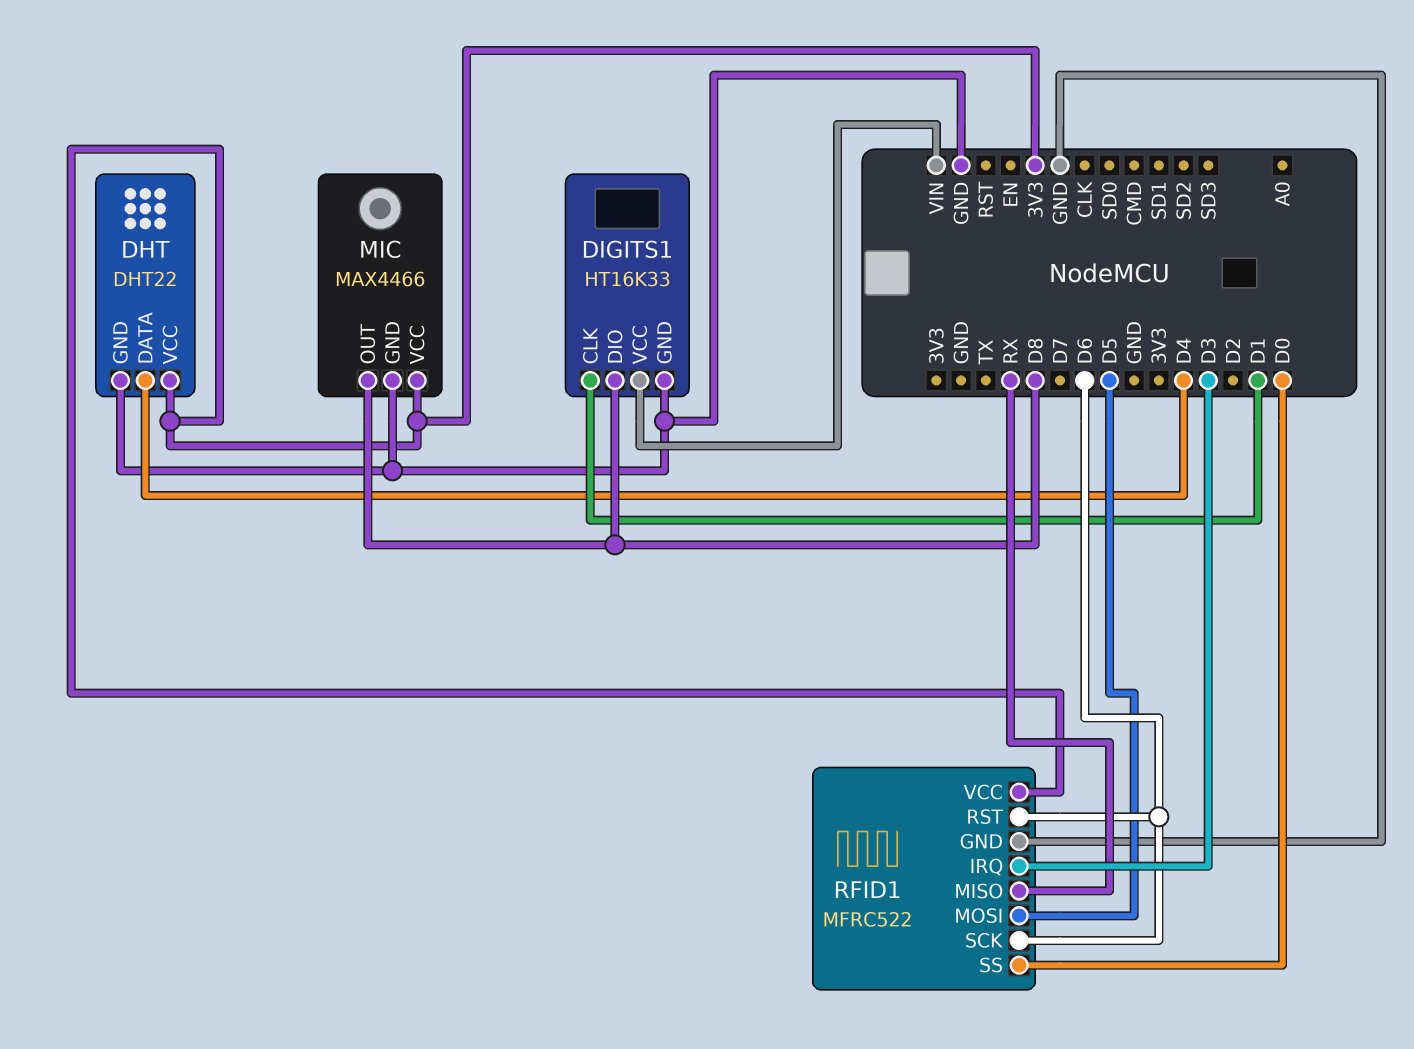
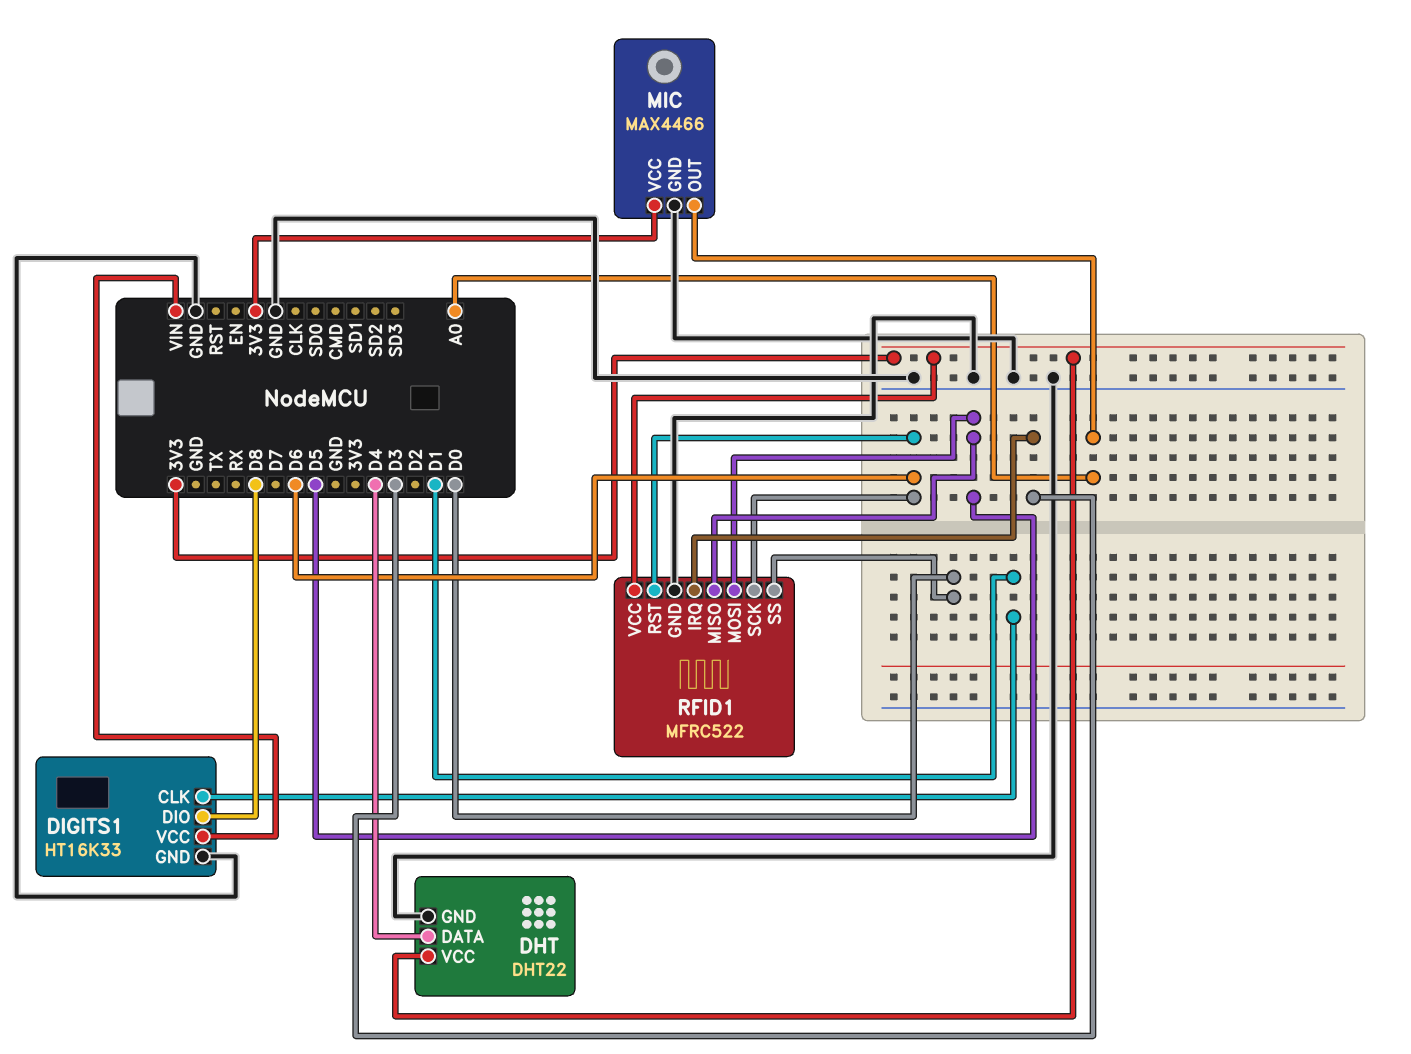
MIC pin OUT: D8 -> A0
RFID1 pin MISO: RX -> D5

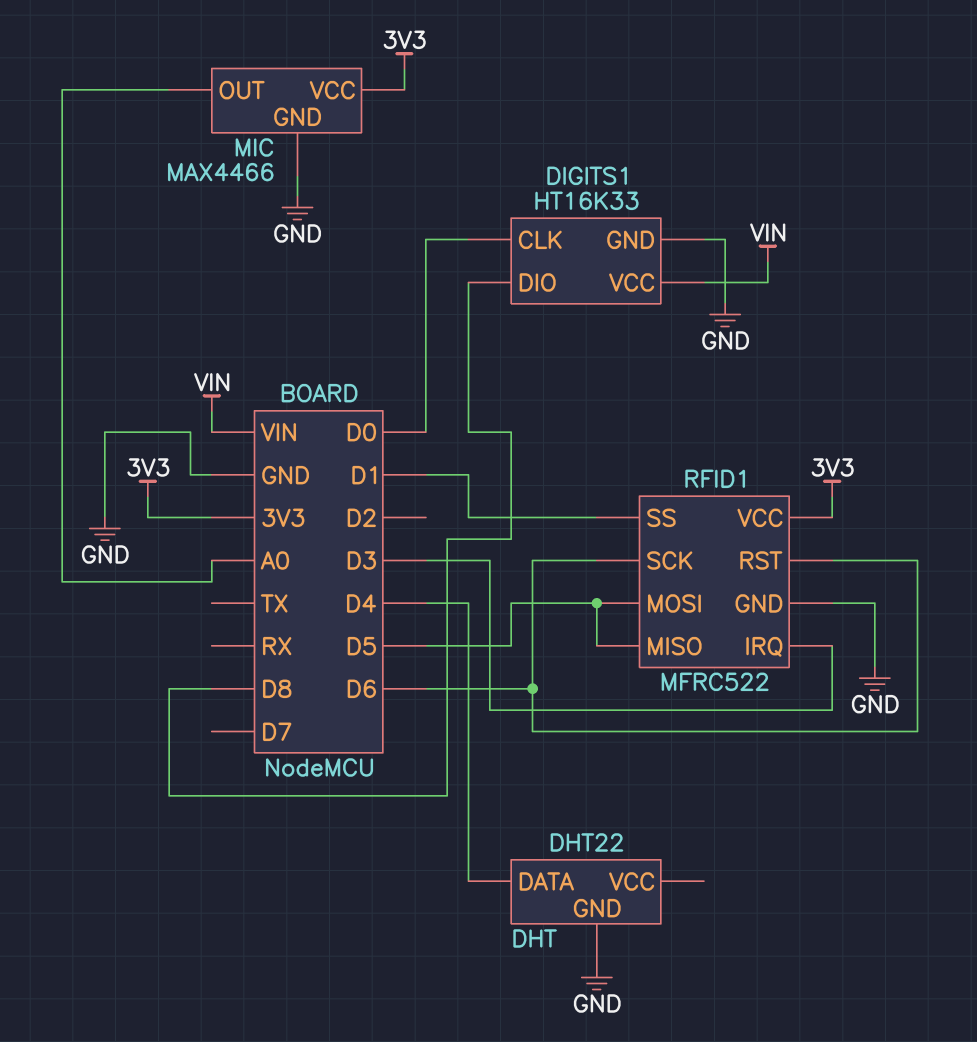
DHT pin VCC: 3V3 -> none
DIGITS1 pin CLK: D1 -> D0
RFID1 pin SS: D0 -> D1

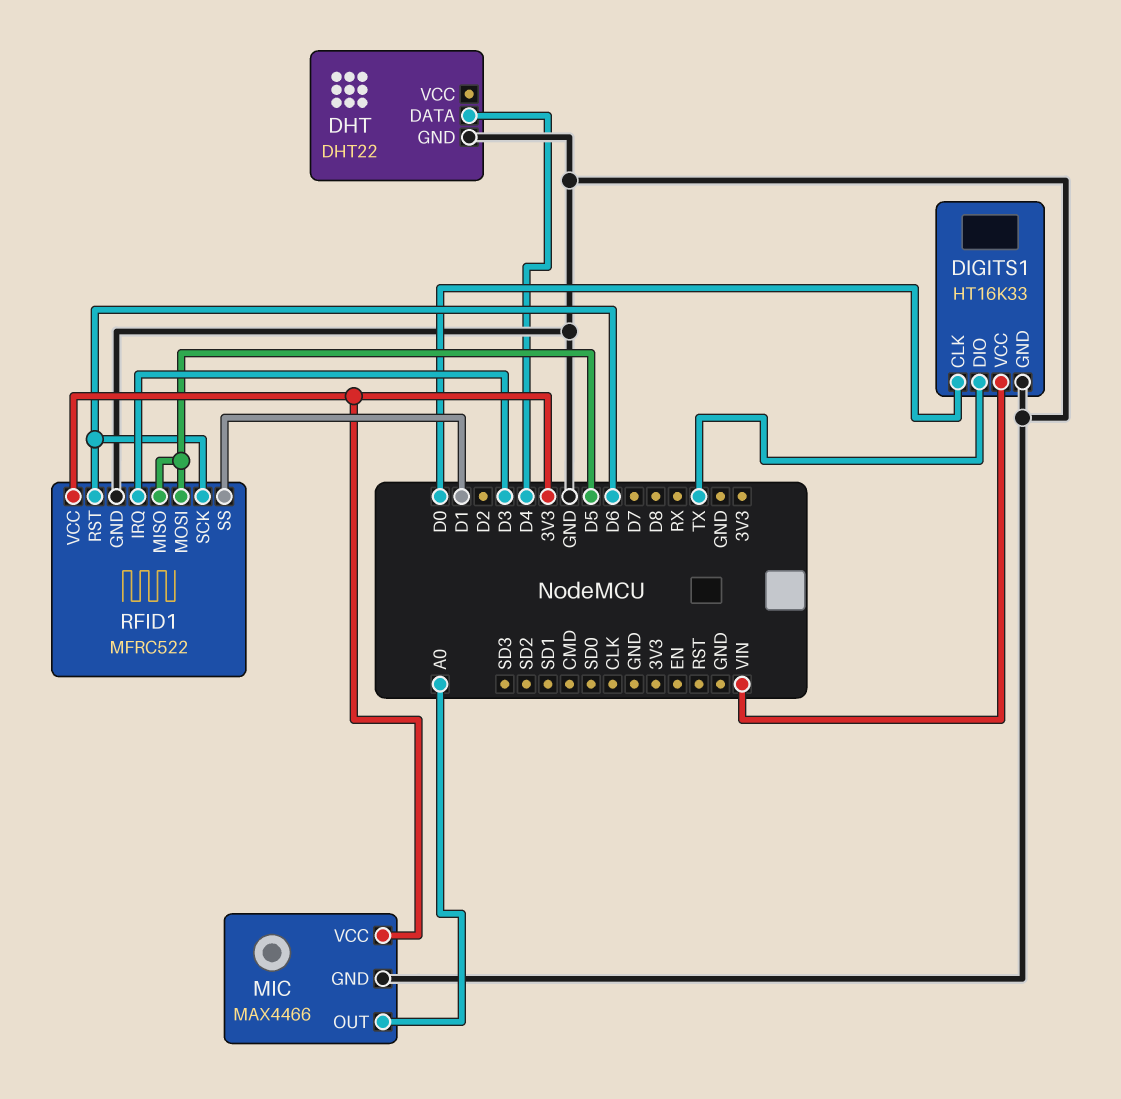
DIGITS1 pin DIO: D8 -> TX

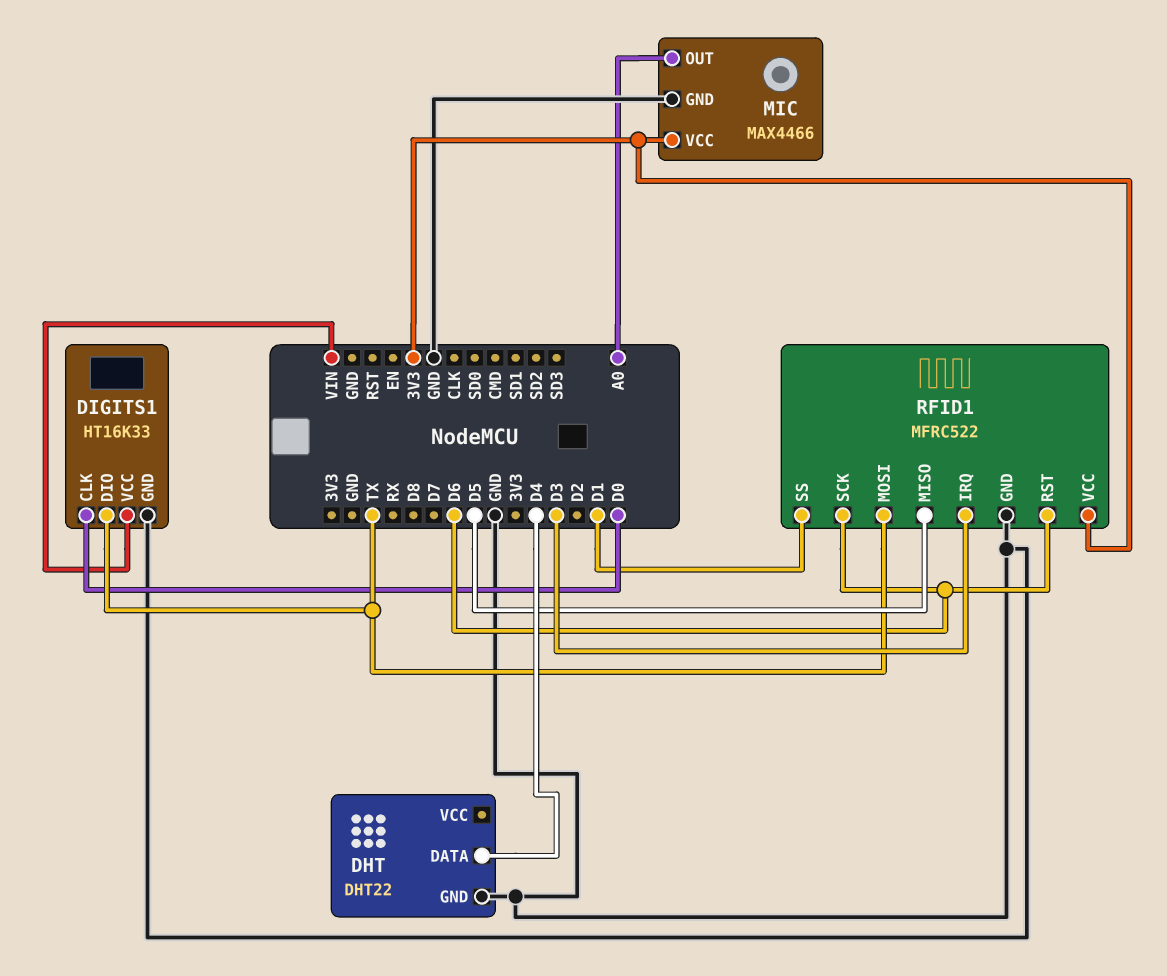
RFID1 pin MOSI: D5 -> TX

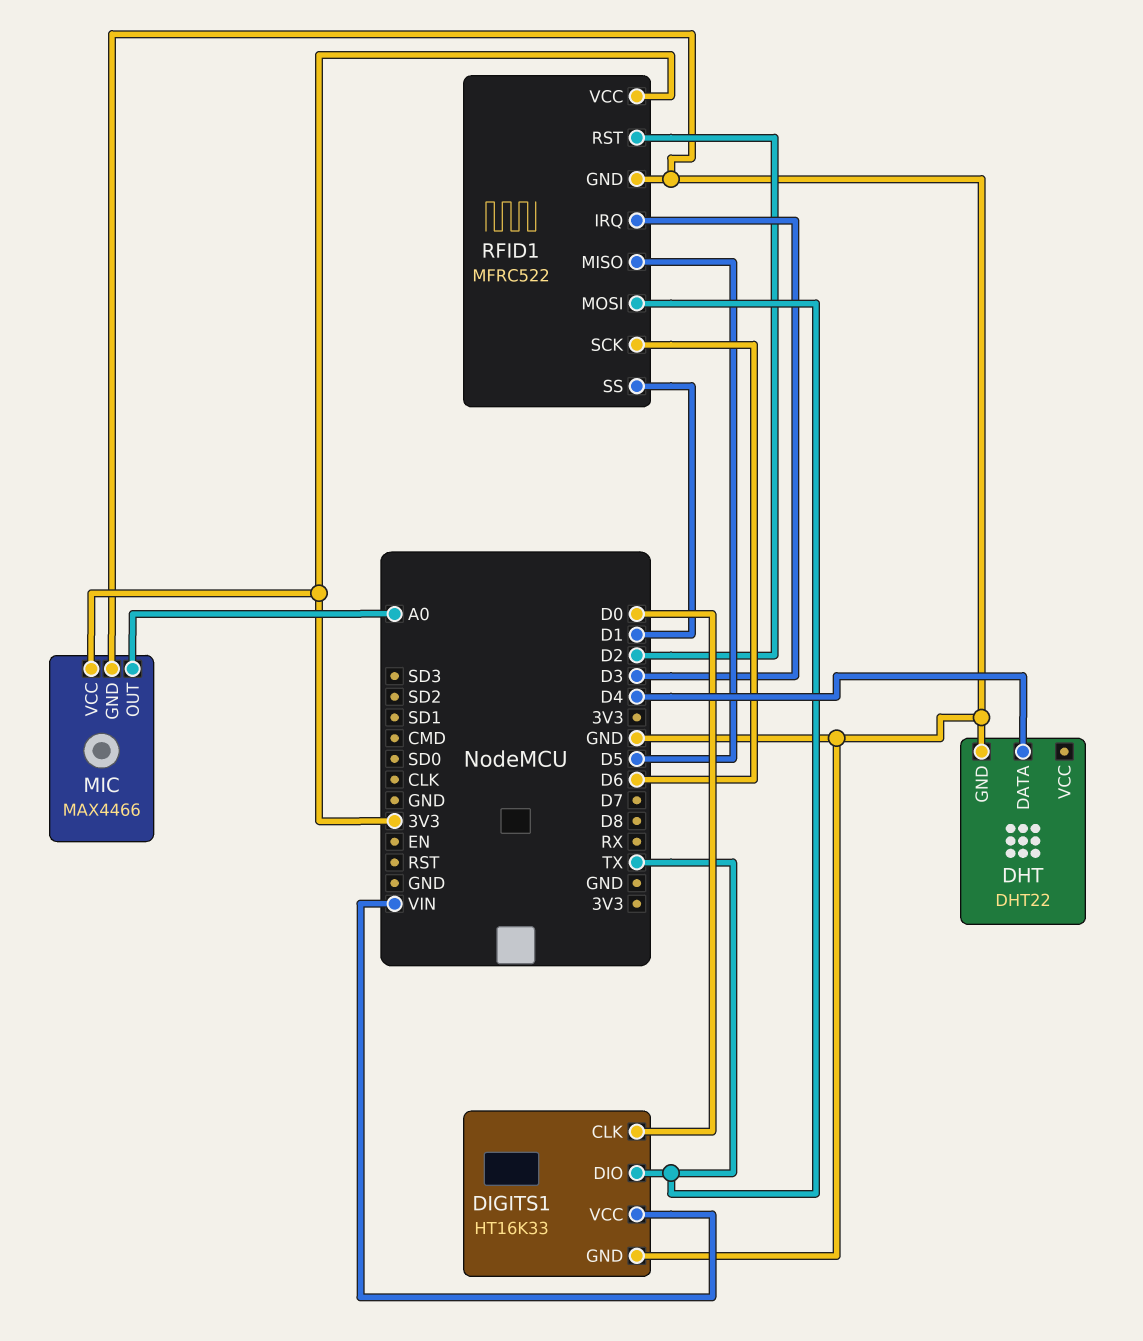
RFID1 pin RST: D6 -> D2

